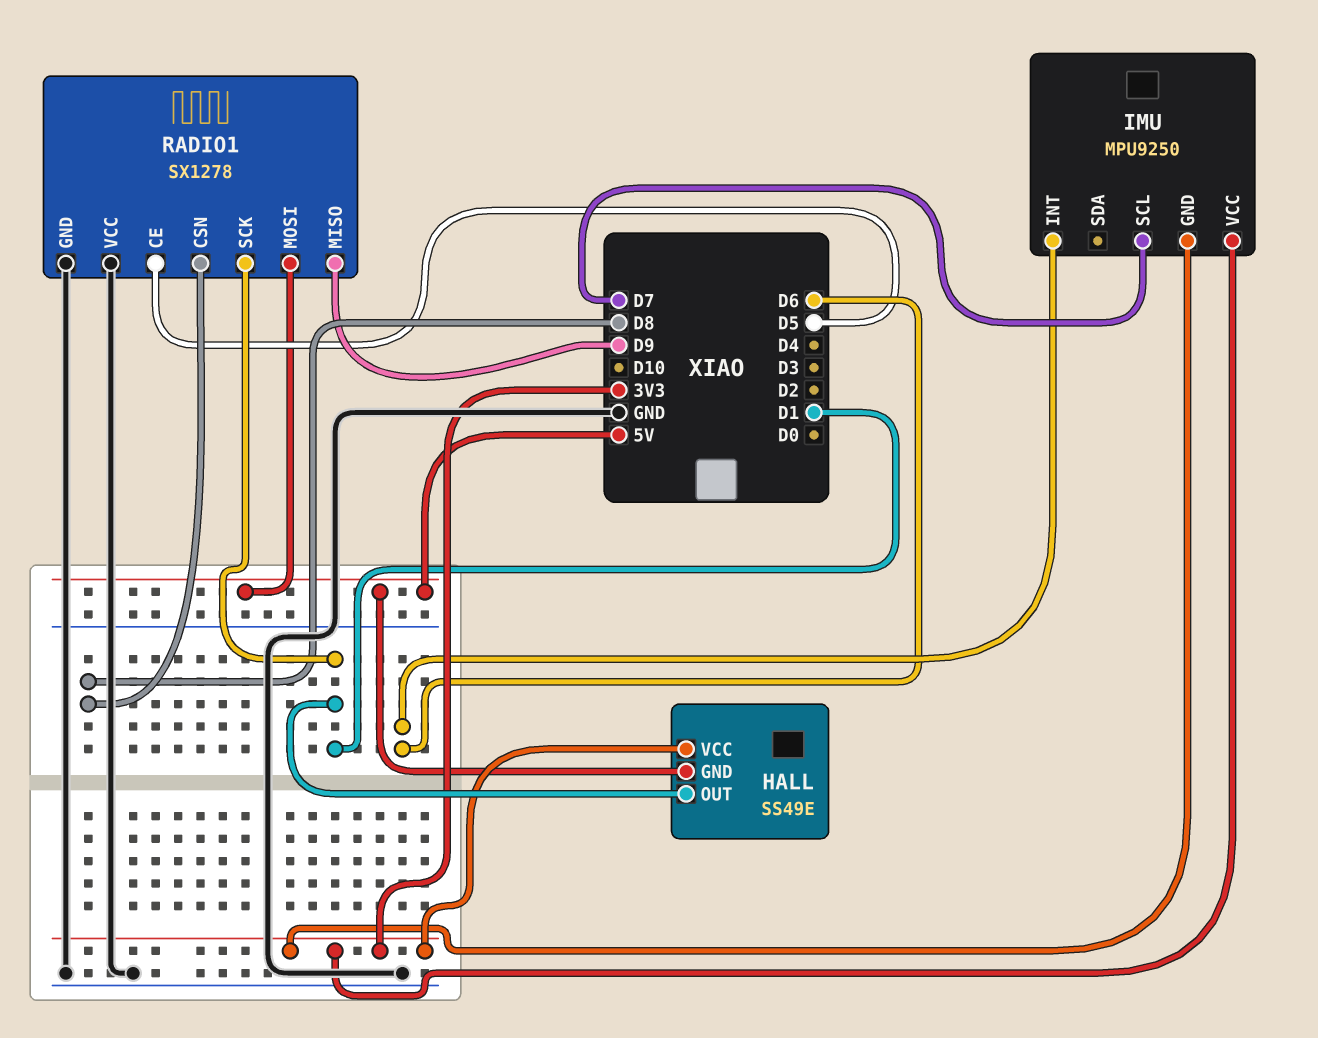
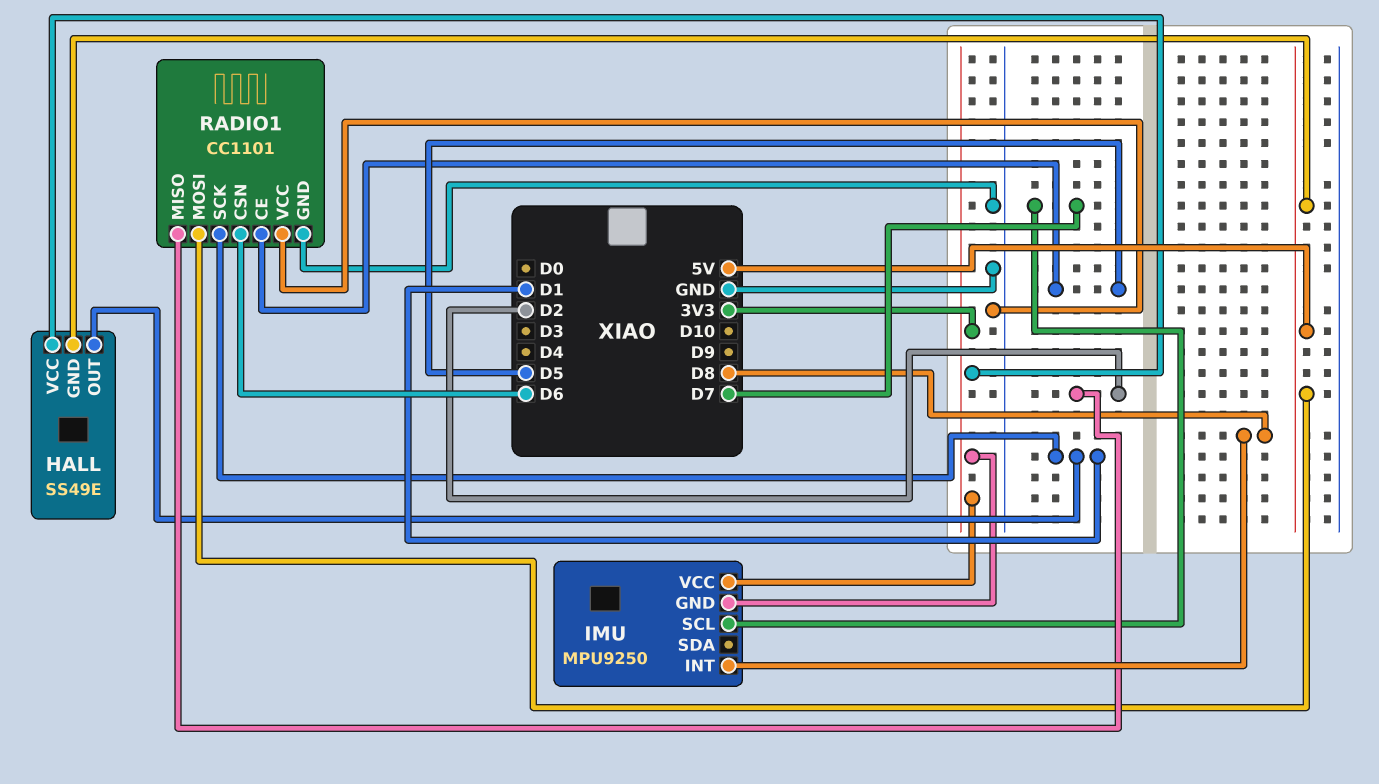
IMU pin INT: D6 -> D8
RADIO1: SX1278 -> CC1101
RADIO1 pin CSN: D8 -> D6
RADIO1 pin MISO: D9 -> D2

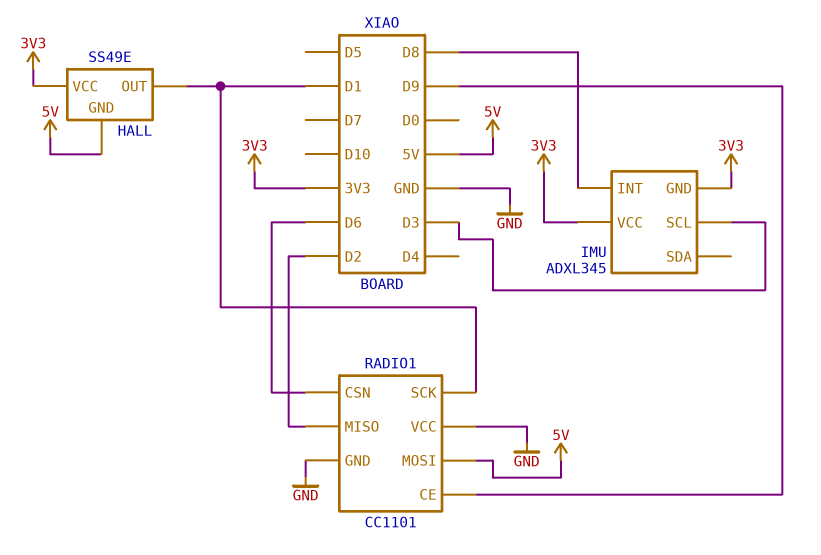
IMU: MPU9250 -> ADXL345
IMU pin SCL: D7 -> D3
RADIO1 pin CE: D5 -> D9

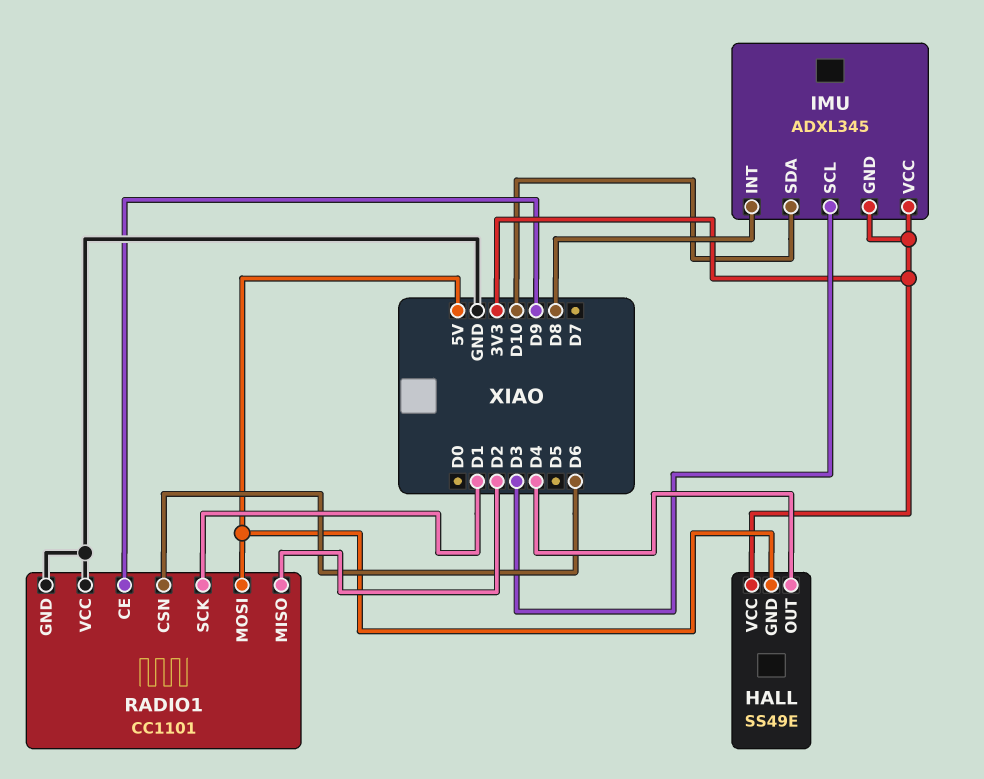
HALL pin OUT: D1 -> D4
IMU pin SDA: none -> D10

